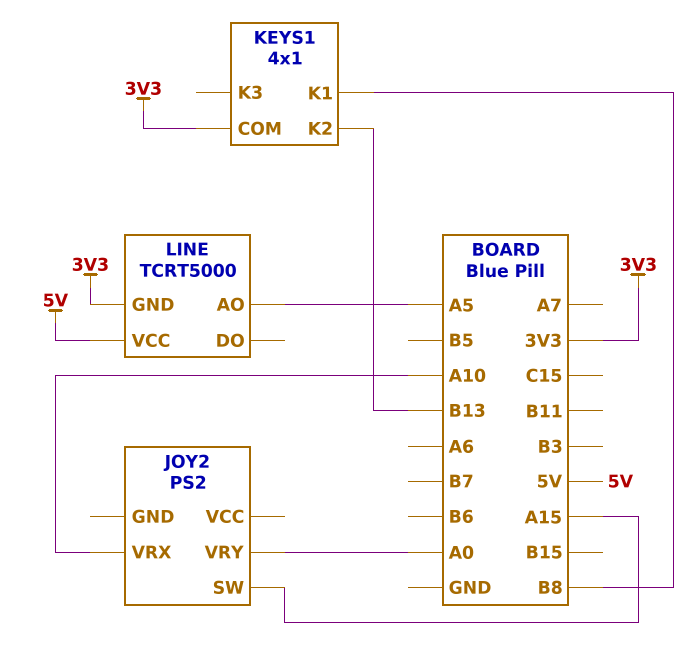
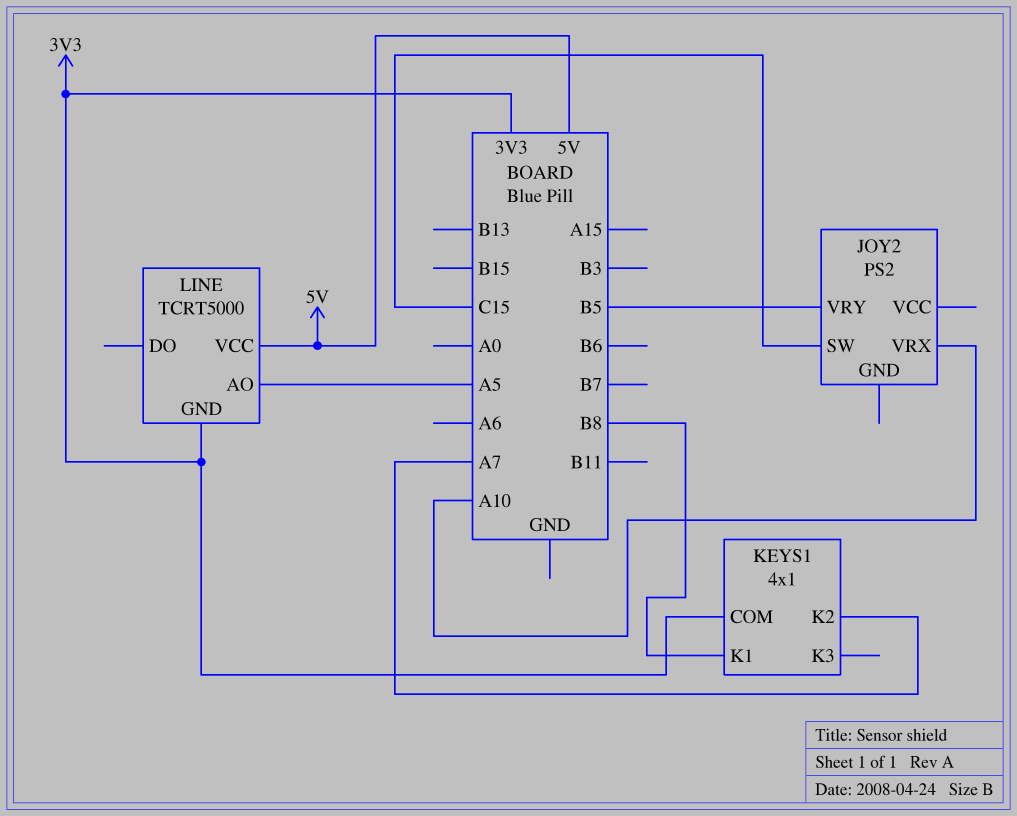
JOY2 pin SW: A15 -> C15
JOY2 pin VRY: A0 -> B5
KEYS1 pin K2: B13 -> A7

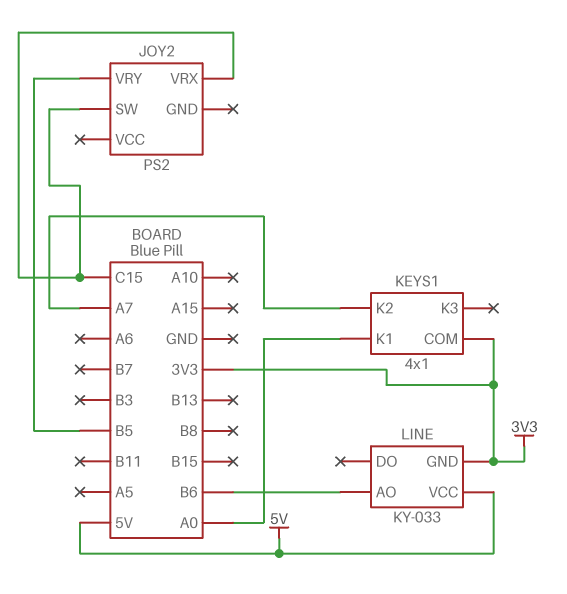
JOY2 pin VRX: A10 -> C15
KEYS1 pin K1: B8 -> A0
LINE: TCRT5000 -> KY-033
LINE pin AO: A5 -> B6

